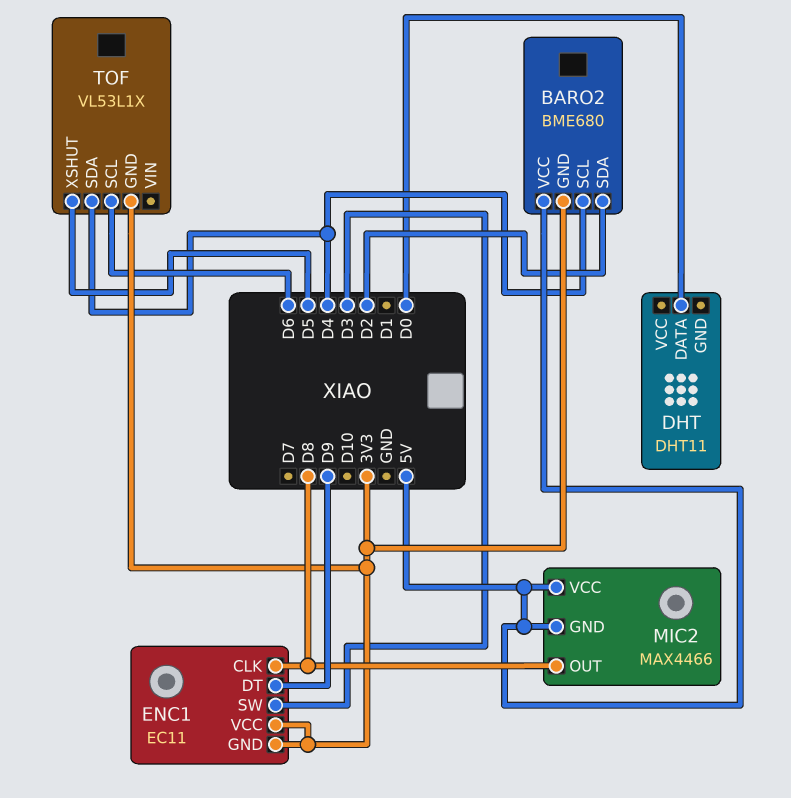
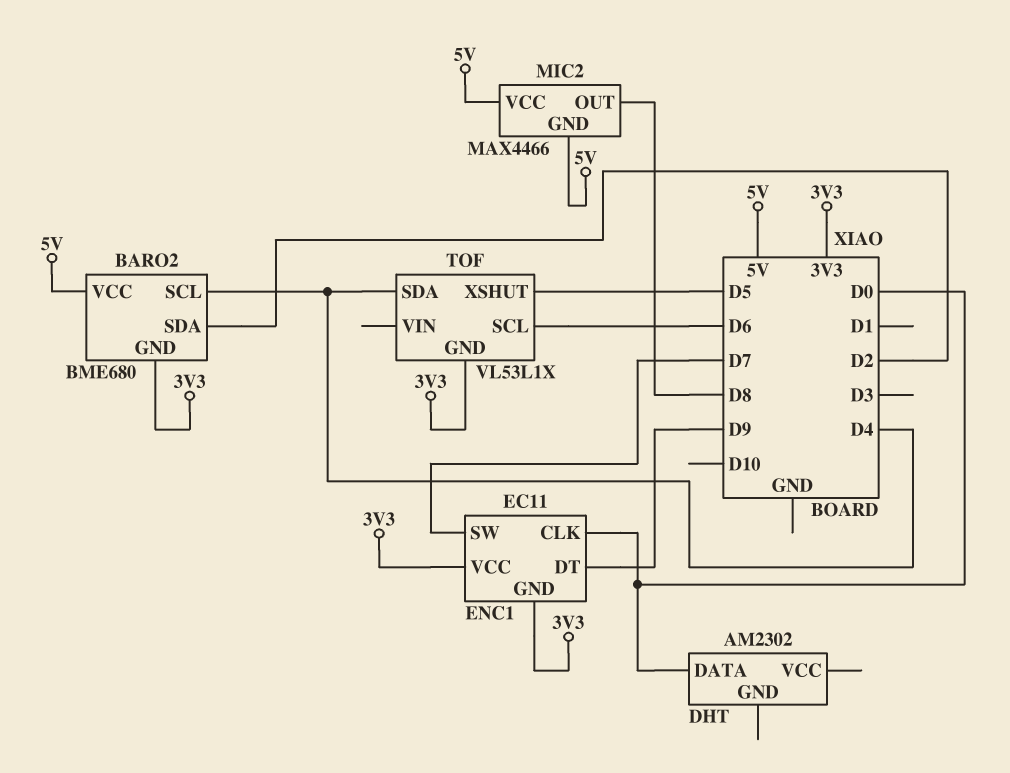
DHT: DHT11 -> AM2302
ENC1 pin CLK: D8 -> D0
ENC1 pin SW: D3 -> D7

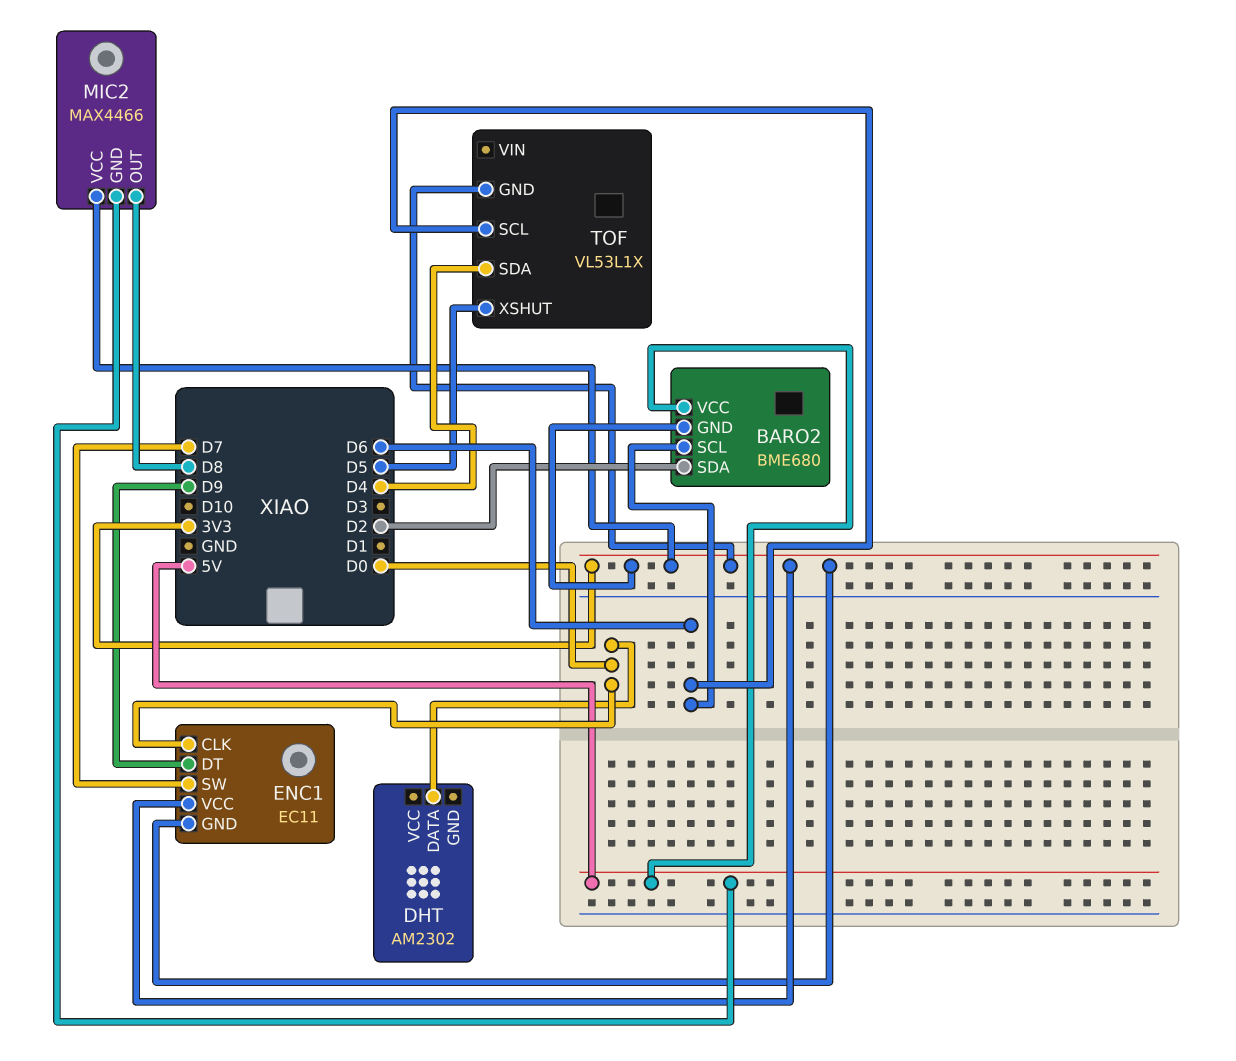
BARO2 pin SCL: D4 -> D6
MIC2 pin VCC: 5V -> 3V3

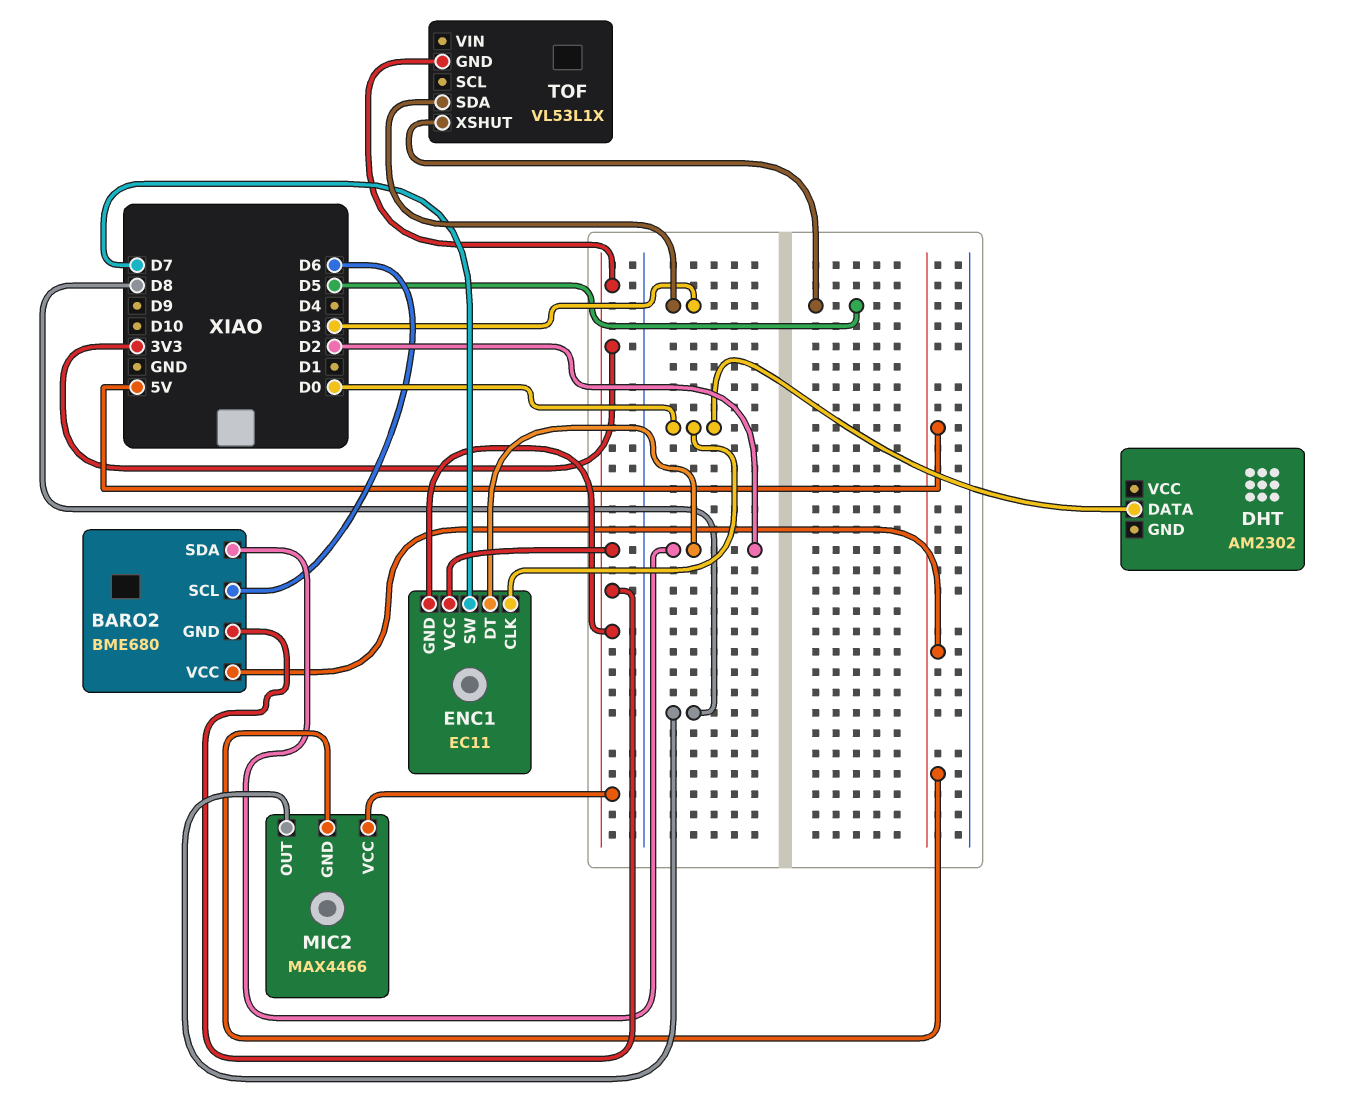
ENC1 pin DT: D9 -> D2
TOF pin SCL: D6 -> none
TOF pin SDA: D4 -> D3

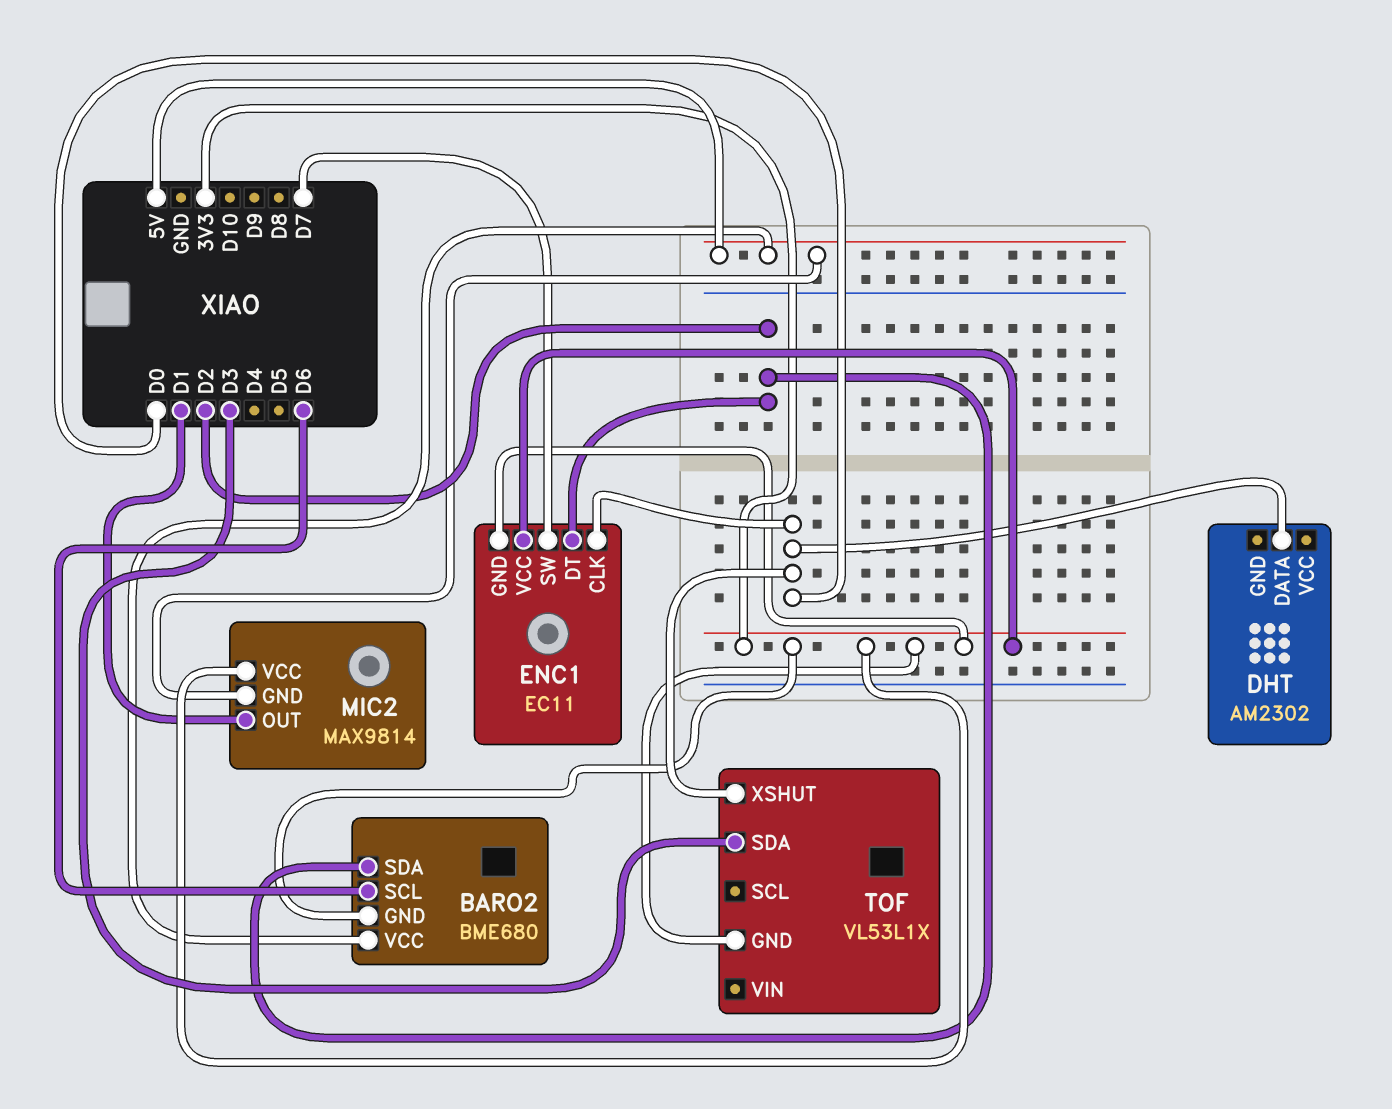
MIC2: MAX4466 -> MAX9814
MIC2 pin OUT: D8 -> D1
TOF pin XSHUT: D5 -> D0

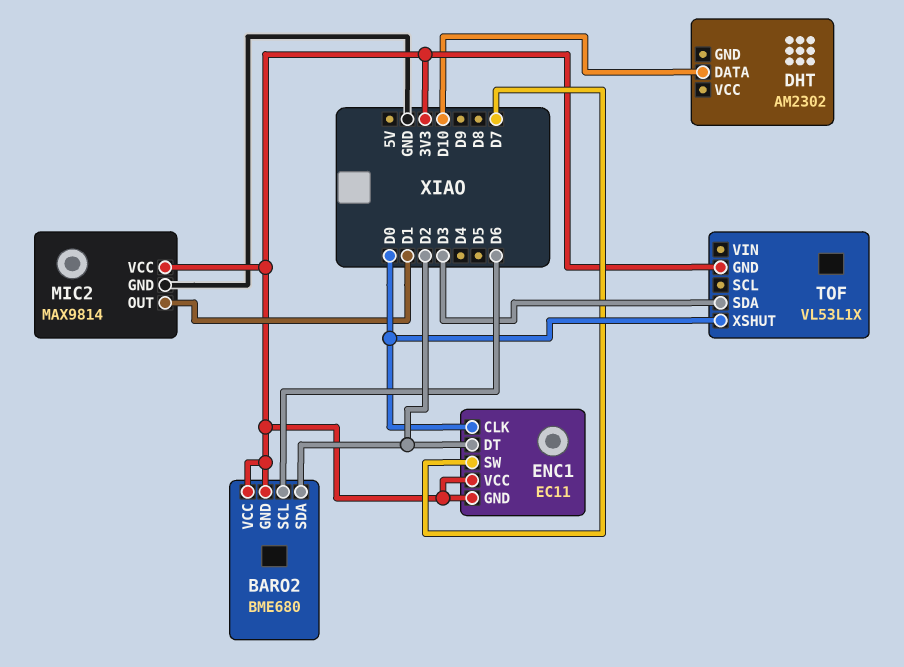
BARO2 pin VCC: 5V -> 3V3
DHT pin DATA: D0 -> D10
MIC2 pin GND: 5V -> GND

